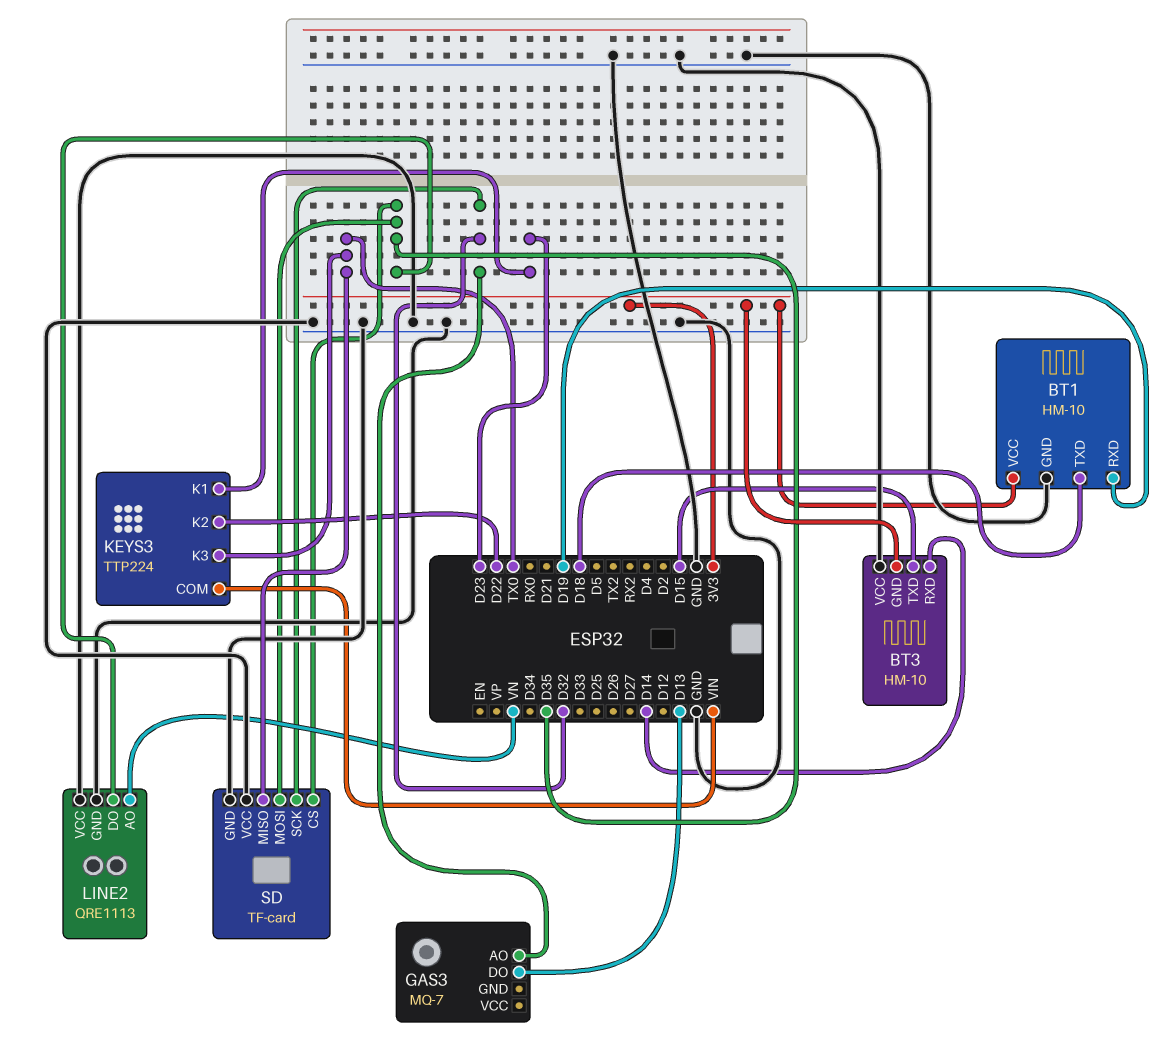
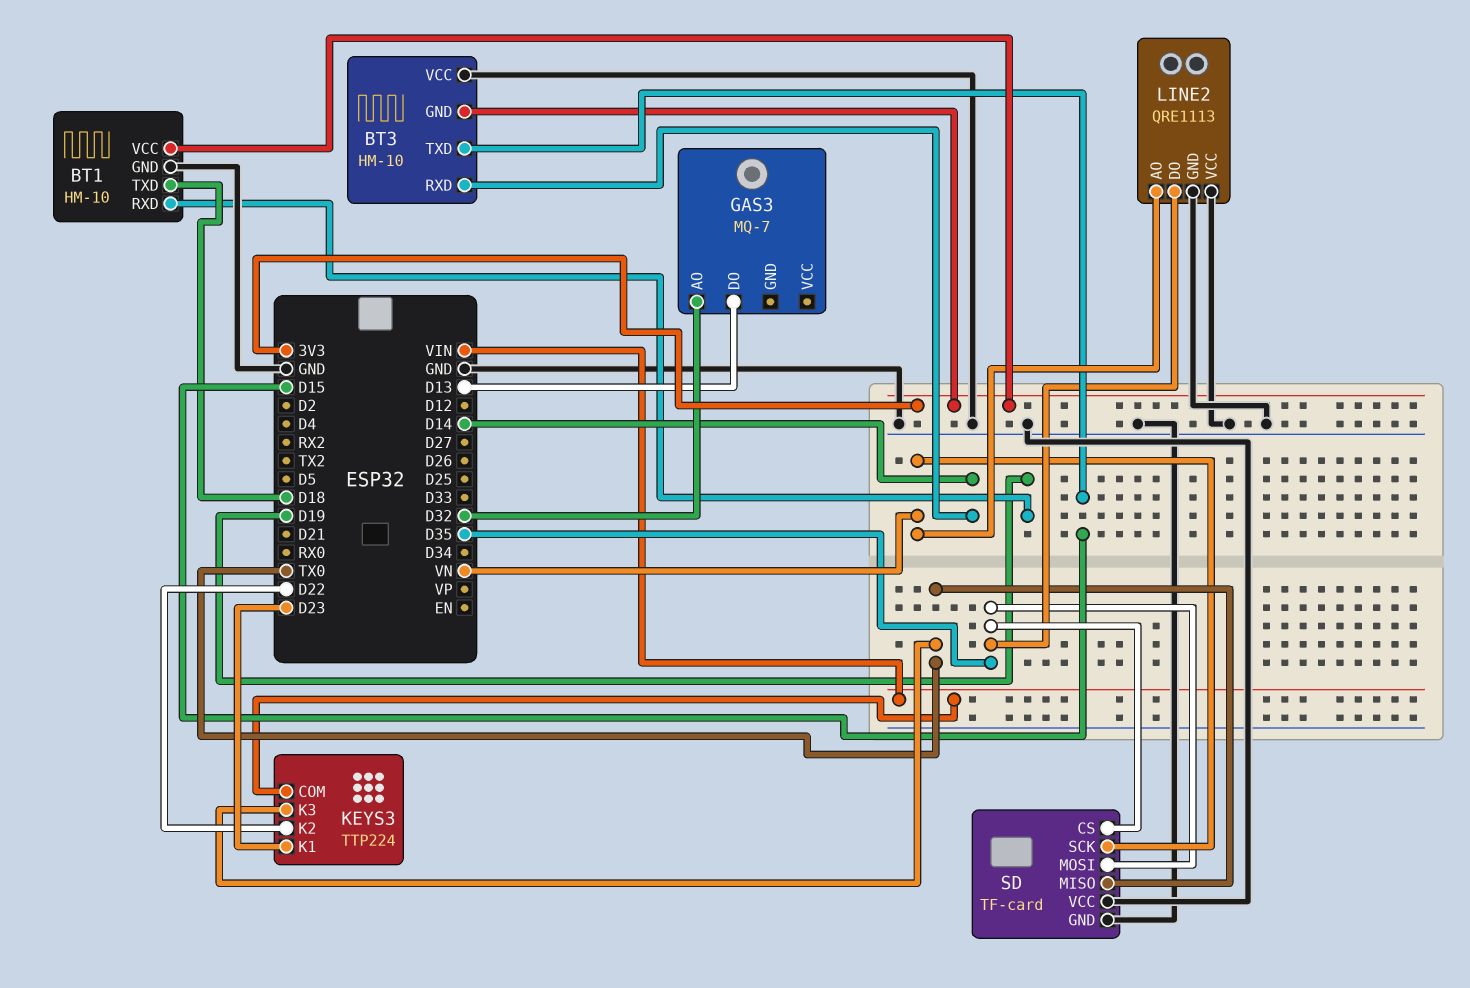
SD pin SCK: D32 -> VN

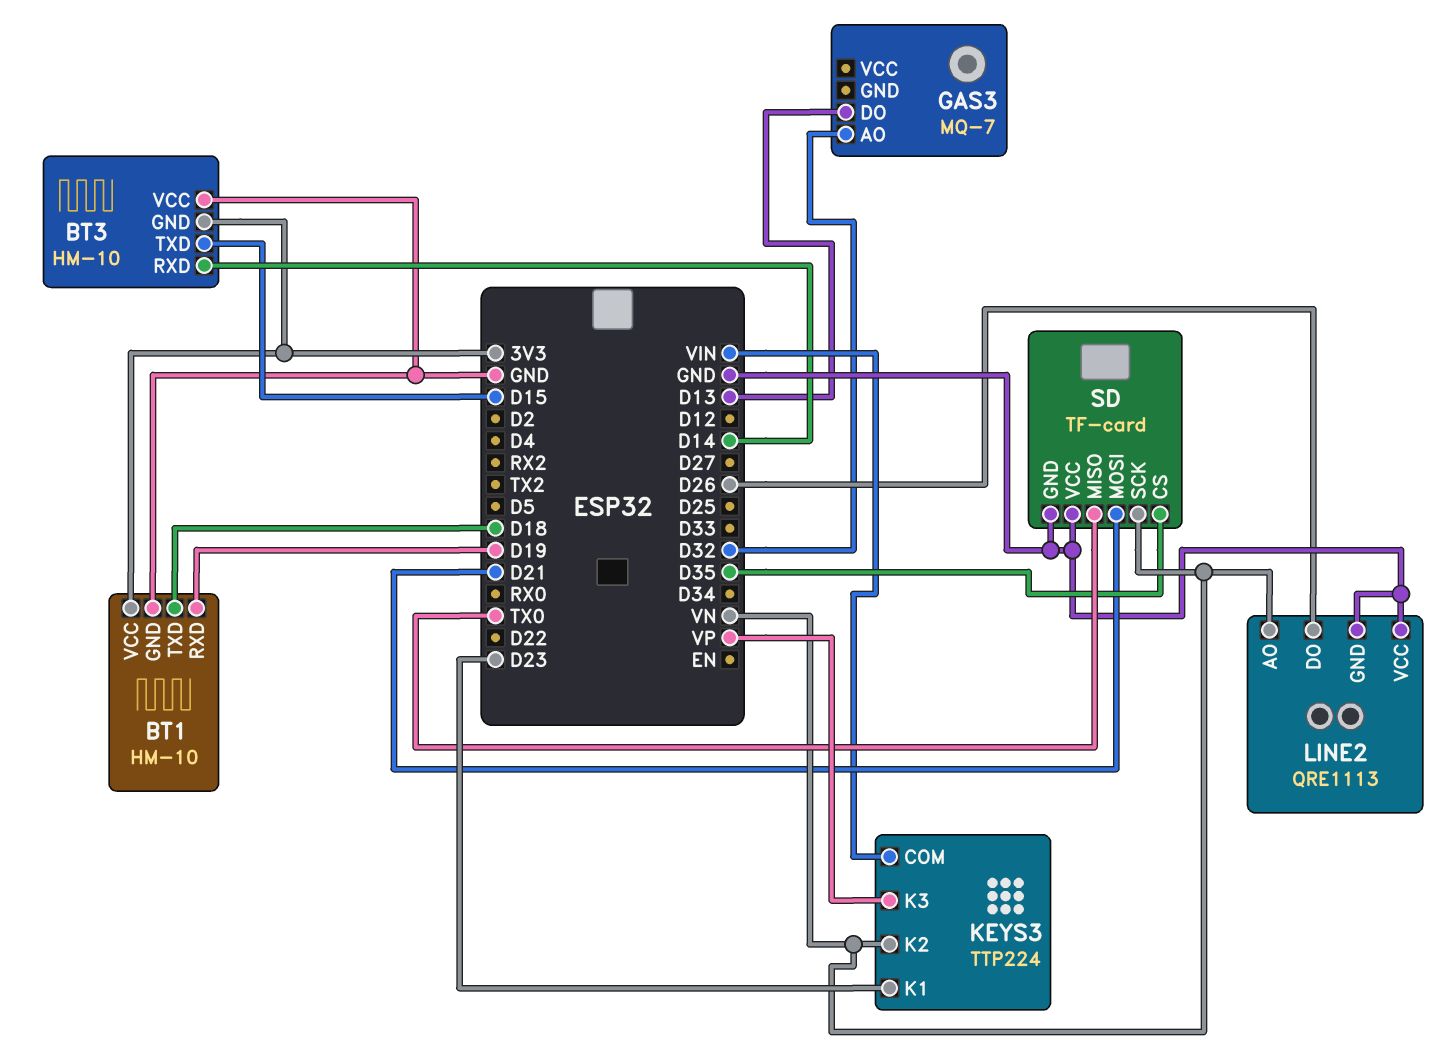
KEYS3 pin K2: D22 -> VN
KEYS3 pin K3: TX0 -> VP
LINE2 pin DO: D35 -> D26
SD pin MOSI: D35 -> D21

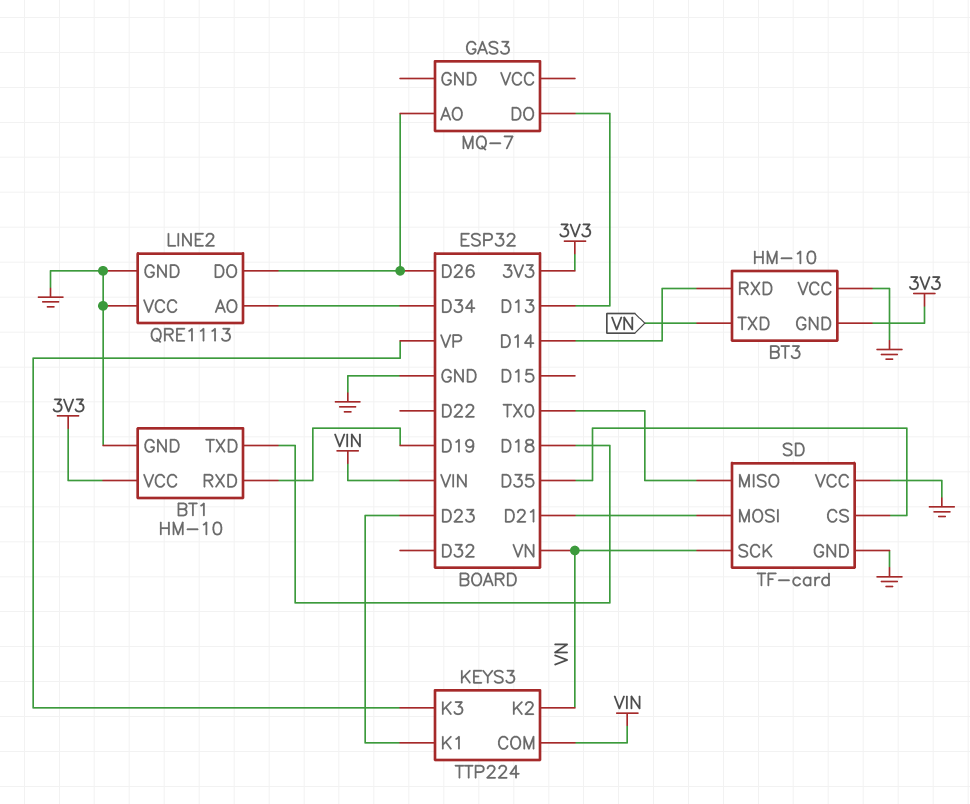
BT3 pin TXD: D15 -> VN
GAS3 pin AO: D32 -> D26
LINE2 pin AO: VN -> D34

